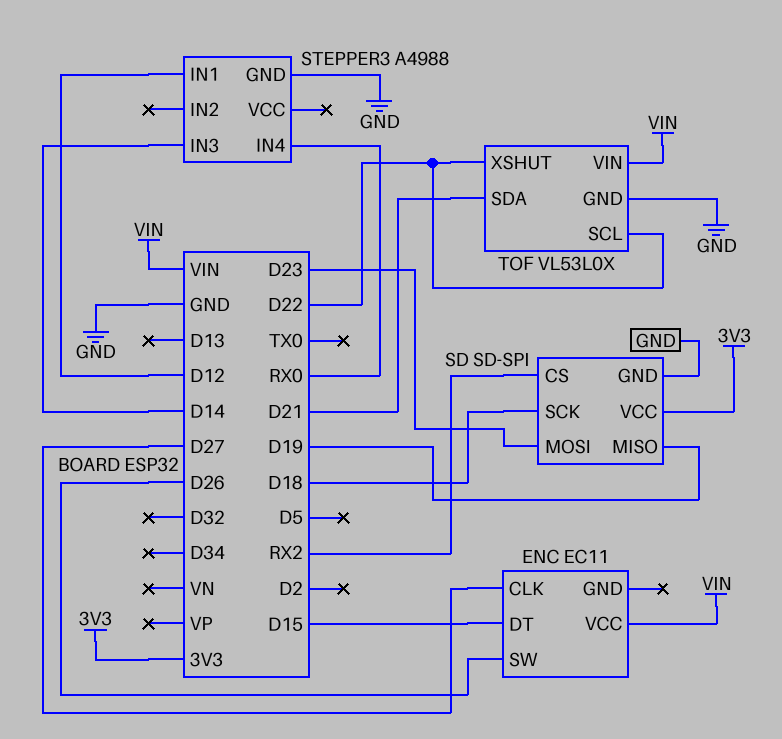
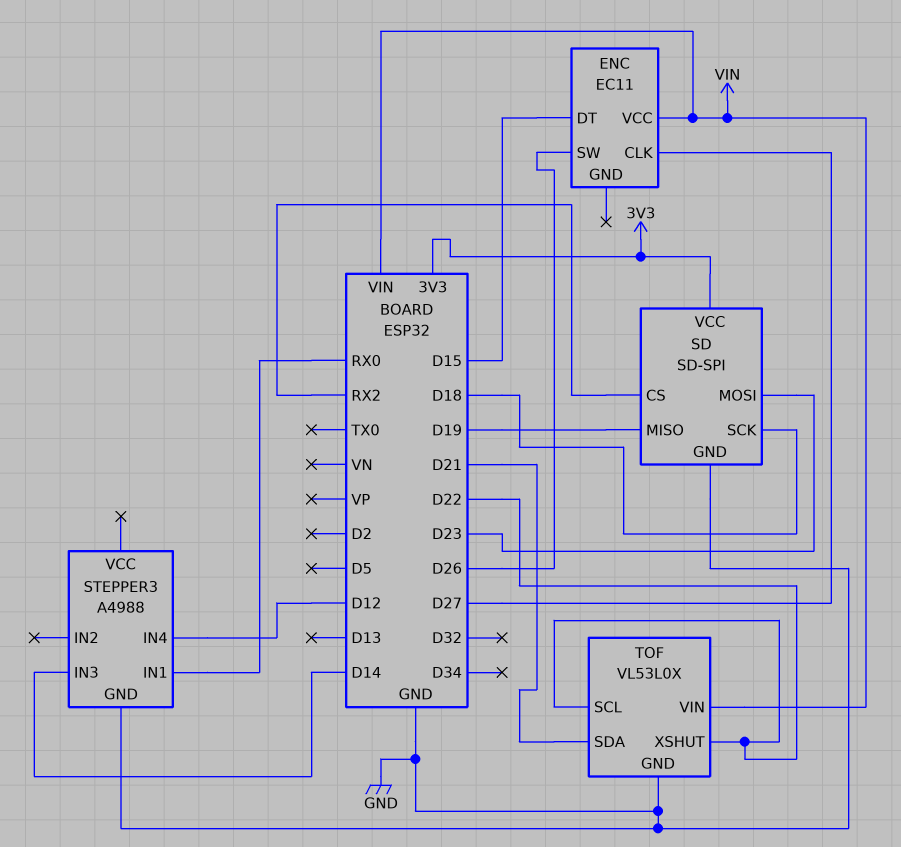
STEPPER3 pin IN1: D12 -> RX0
STEPPER3 pin IN4: RX0 -> D12

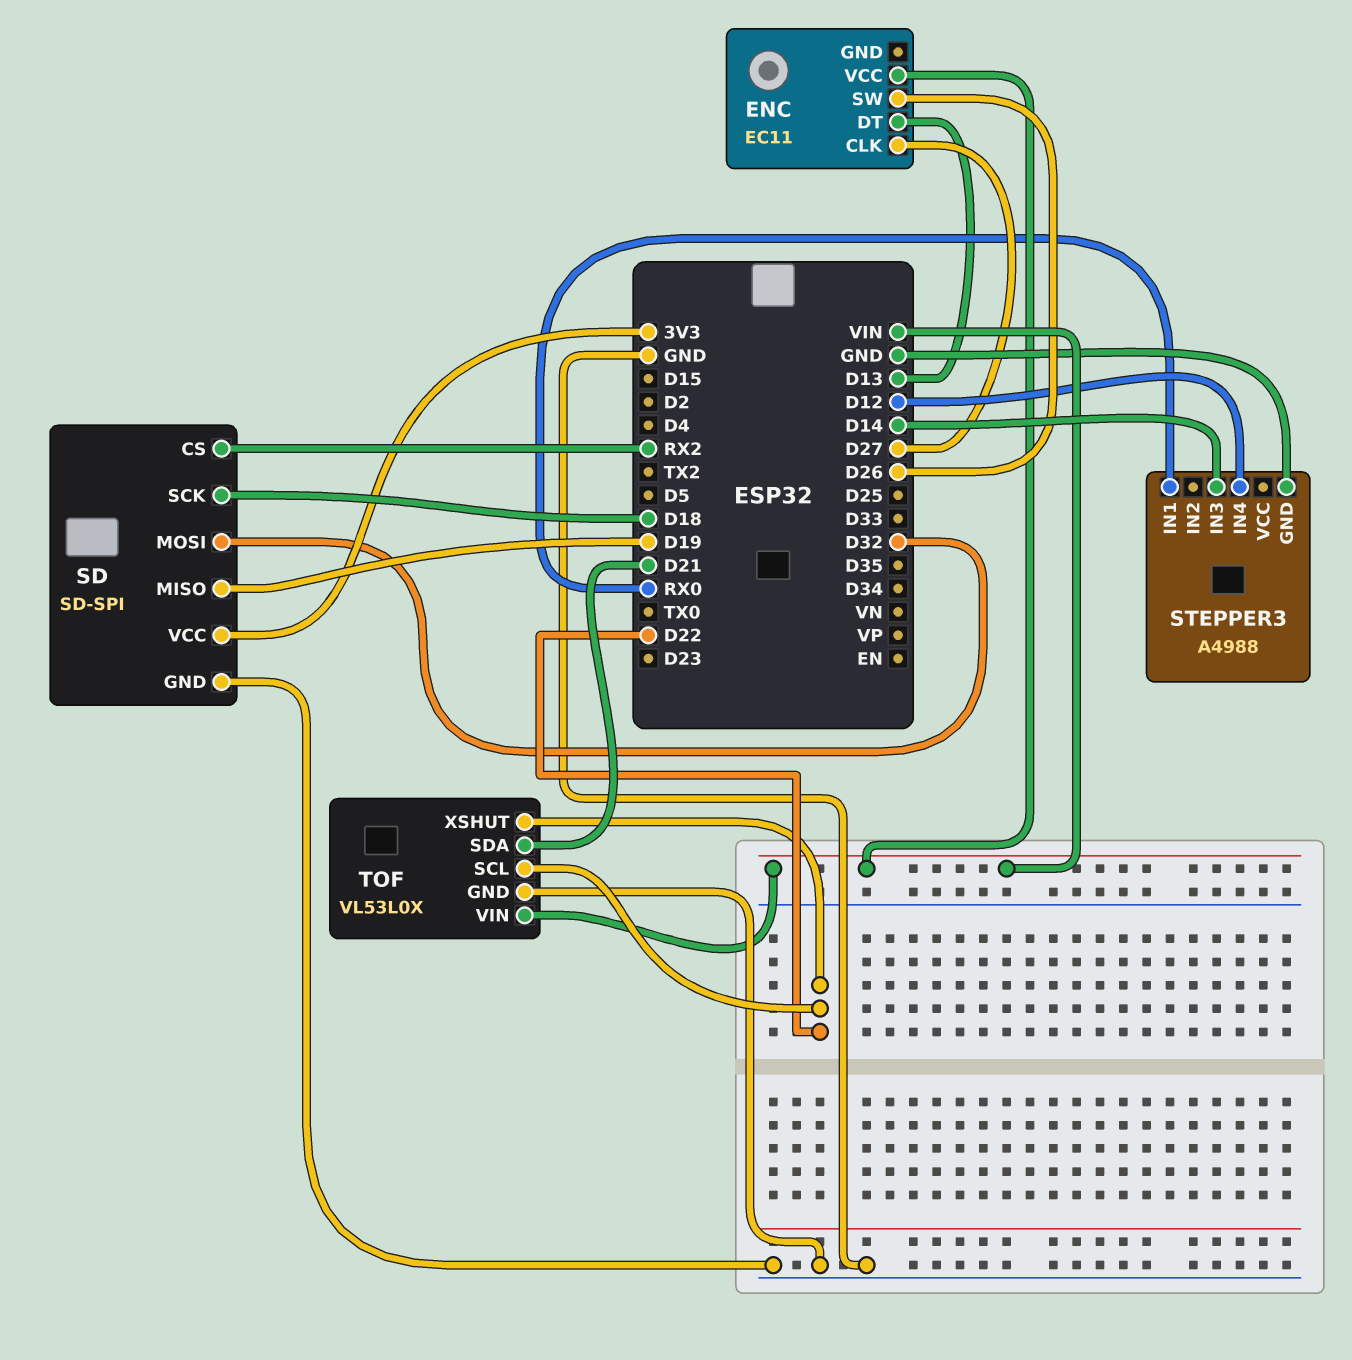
ENC pin DT: D15 -> D13
SD pin MOSI: D23 -> D32

